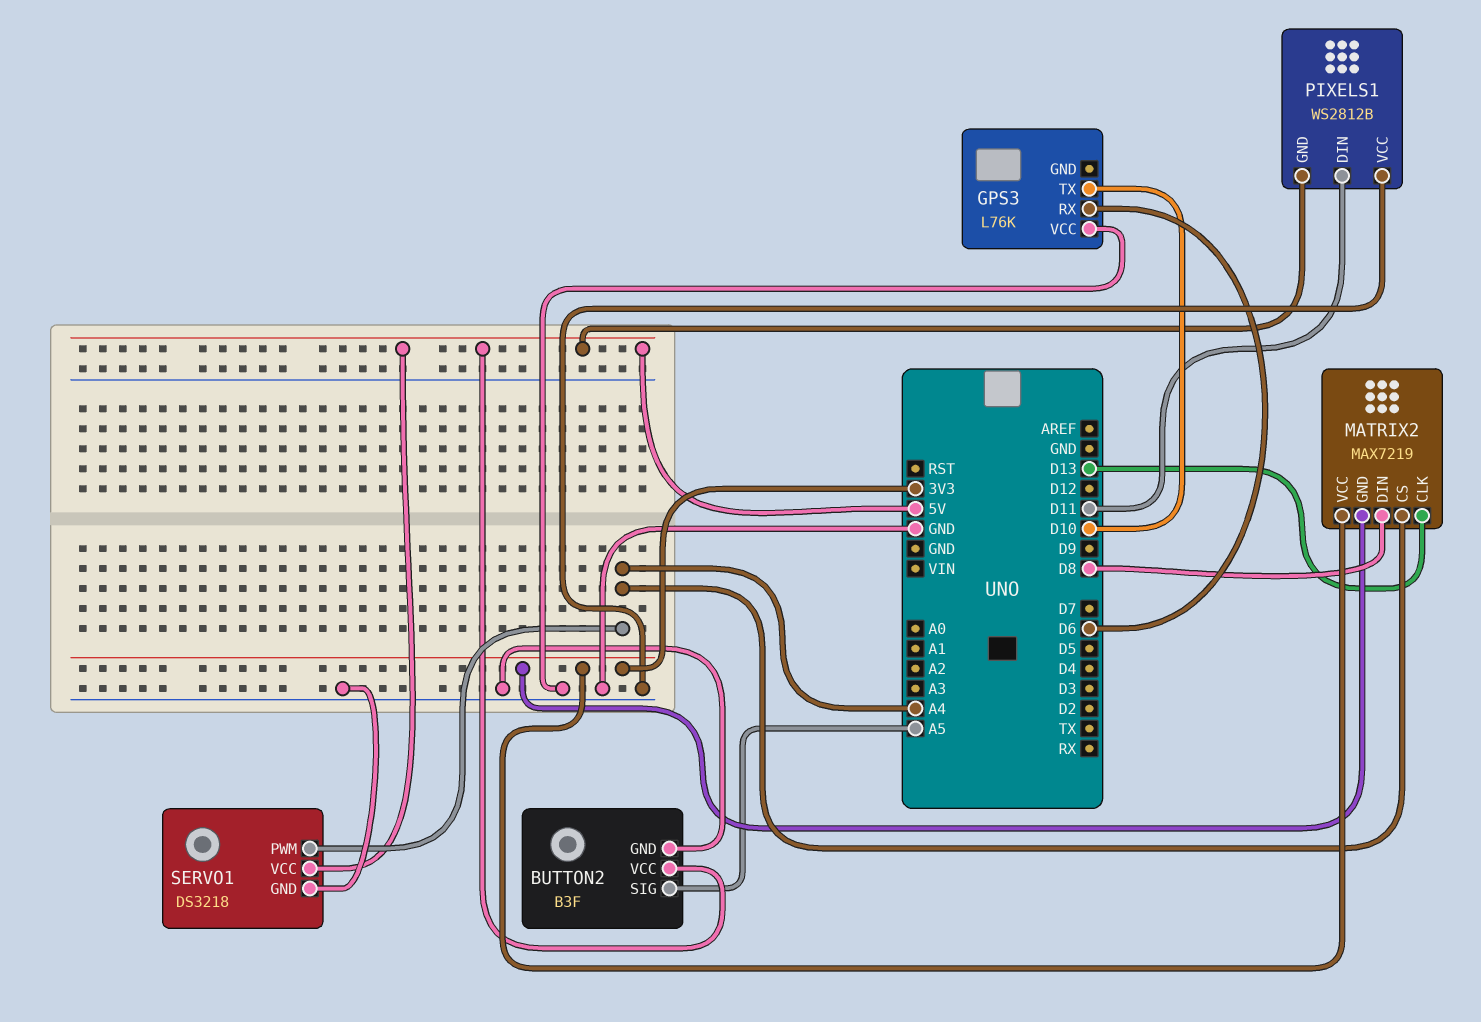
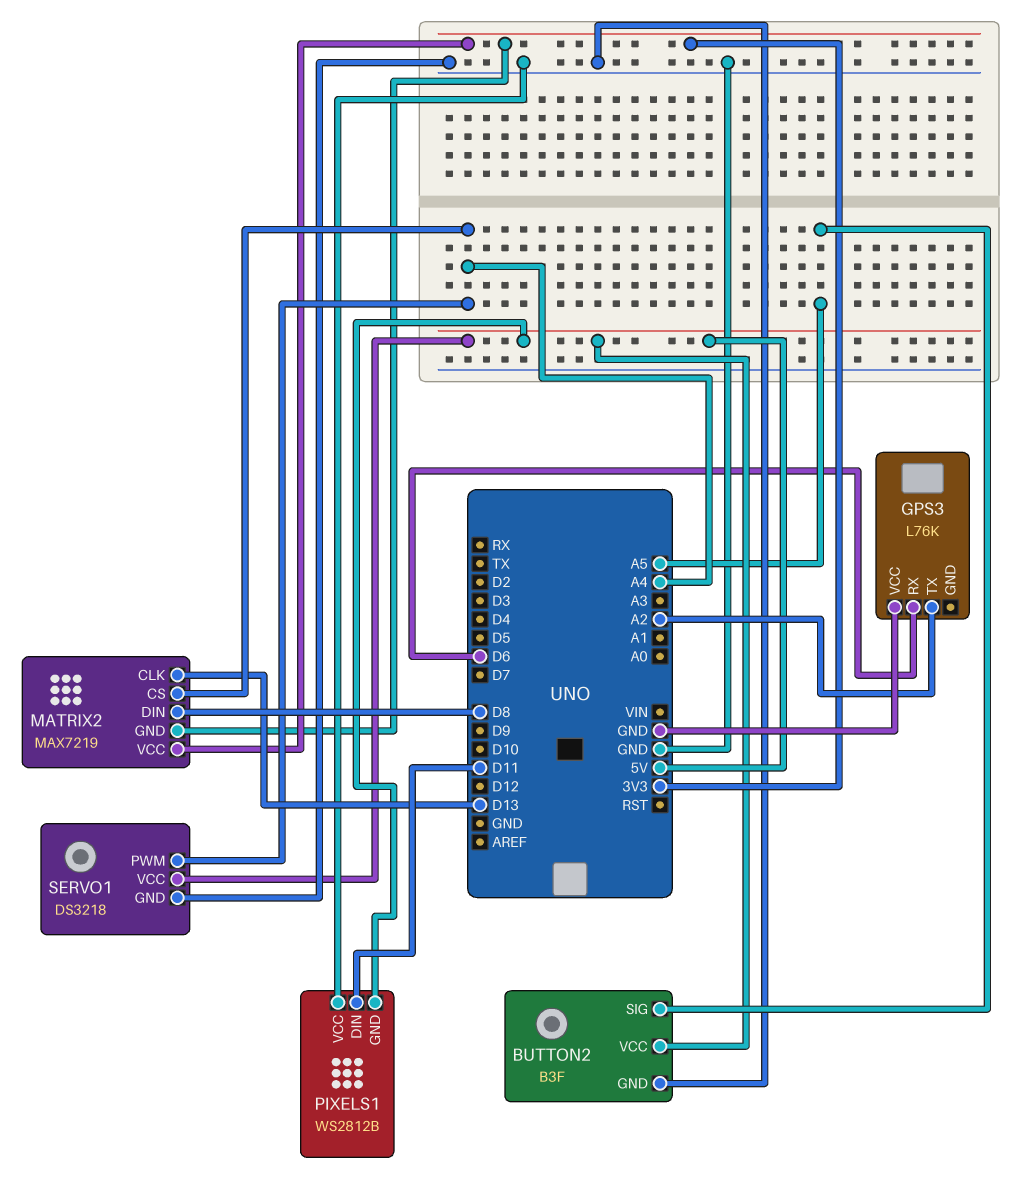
GPS3 pin TX: D10 -> A2

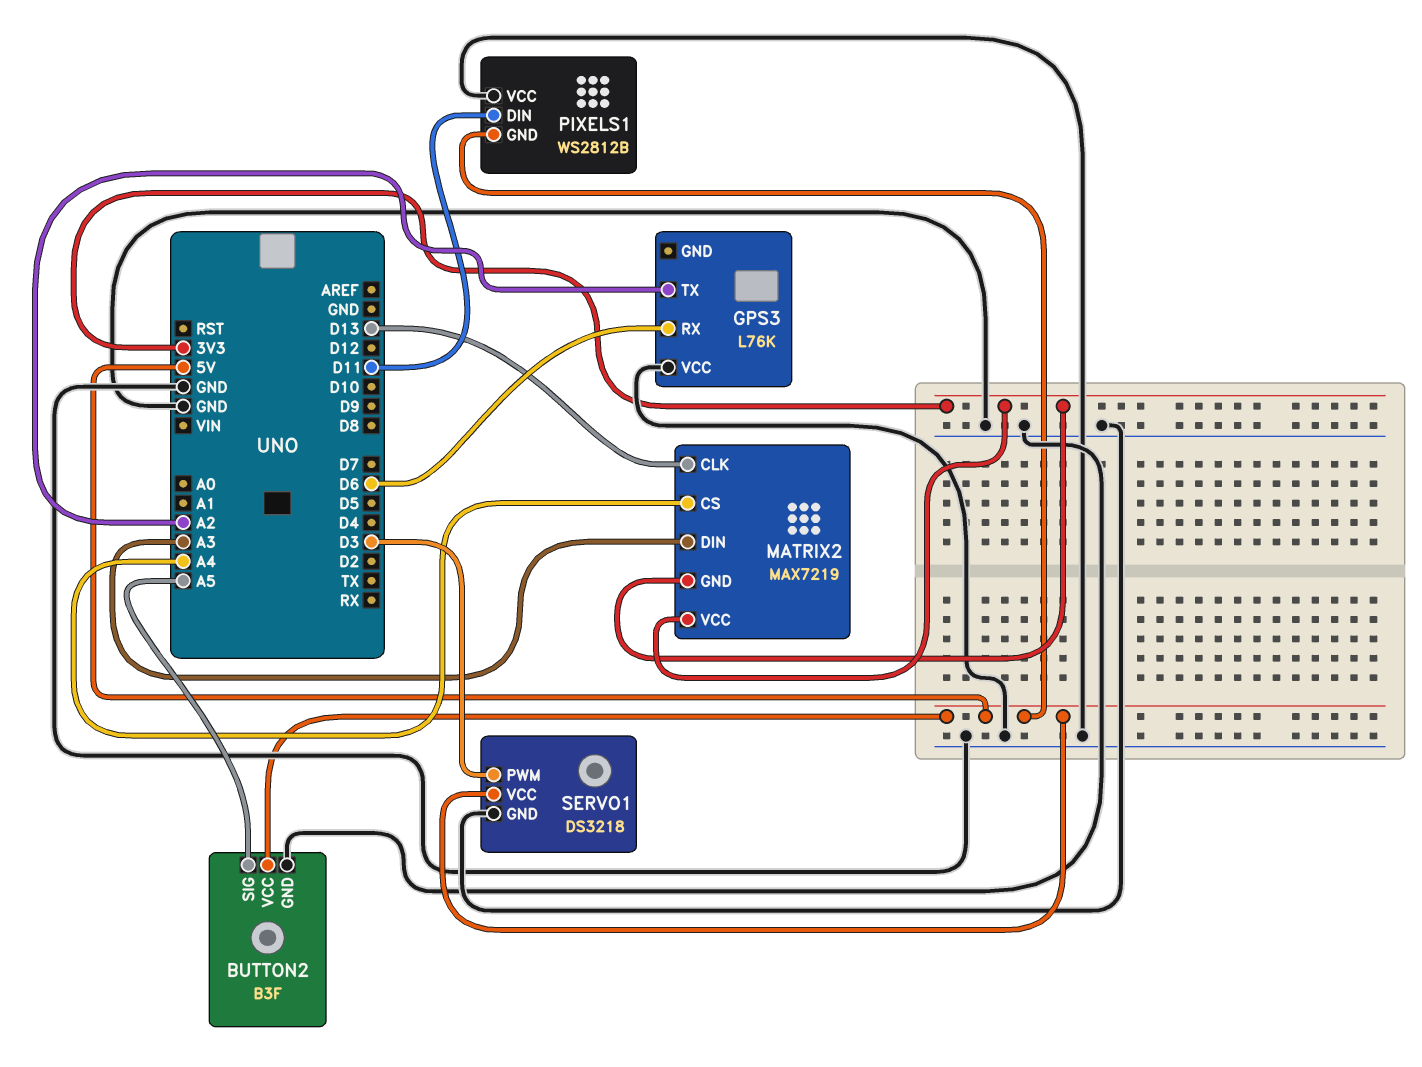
MATRIX2 pin DIN: D8 -> A3
SERVO1 pin PWM: A4 -> D3

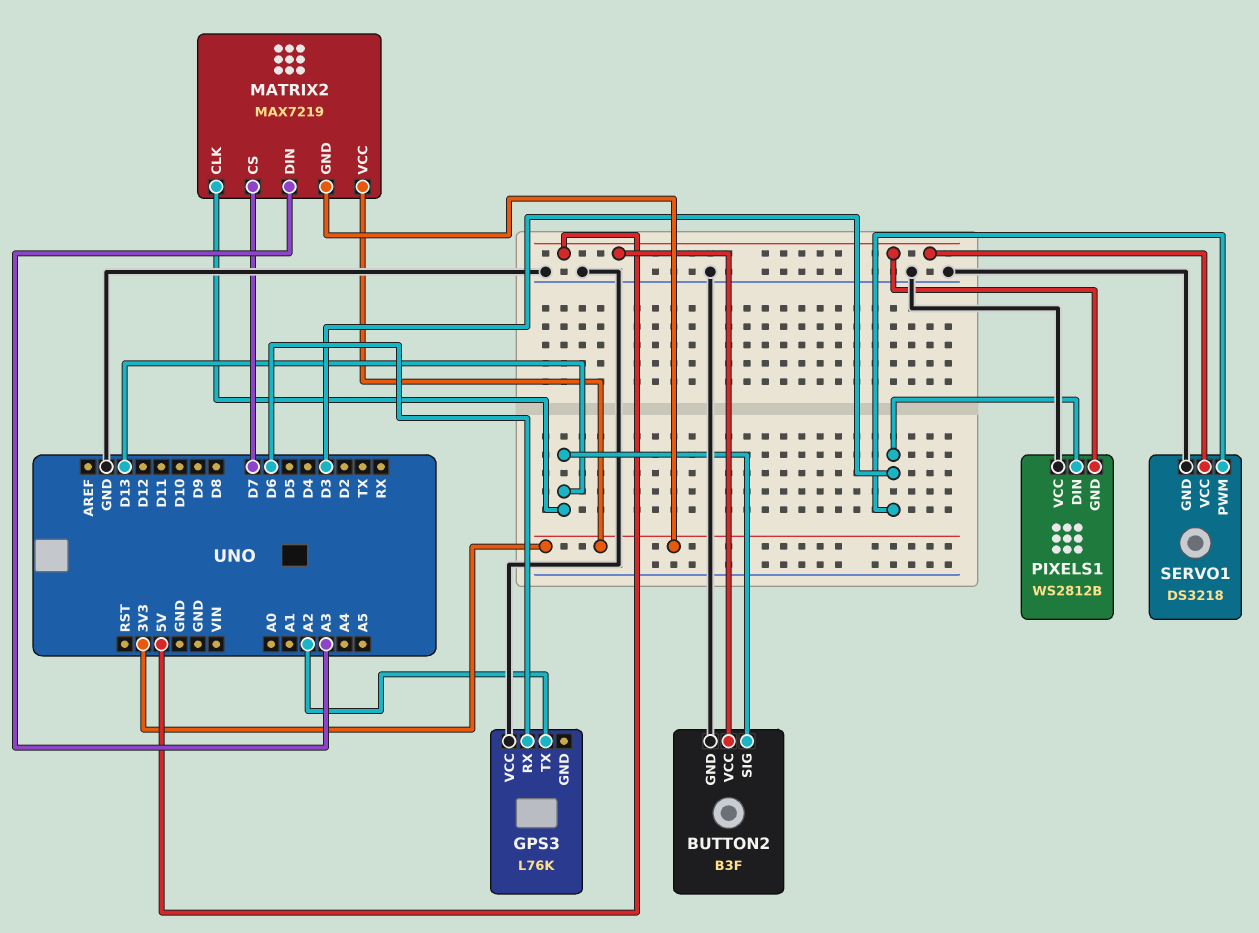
BUTTON2 pin SIG: A5 -> D13
MATRIX2 pin CS: A4 -> D7
PIXELS1 pin DIN: D11 -> D3

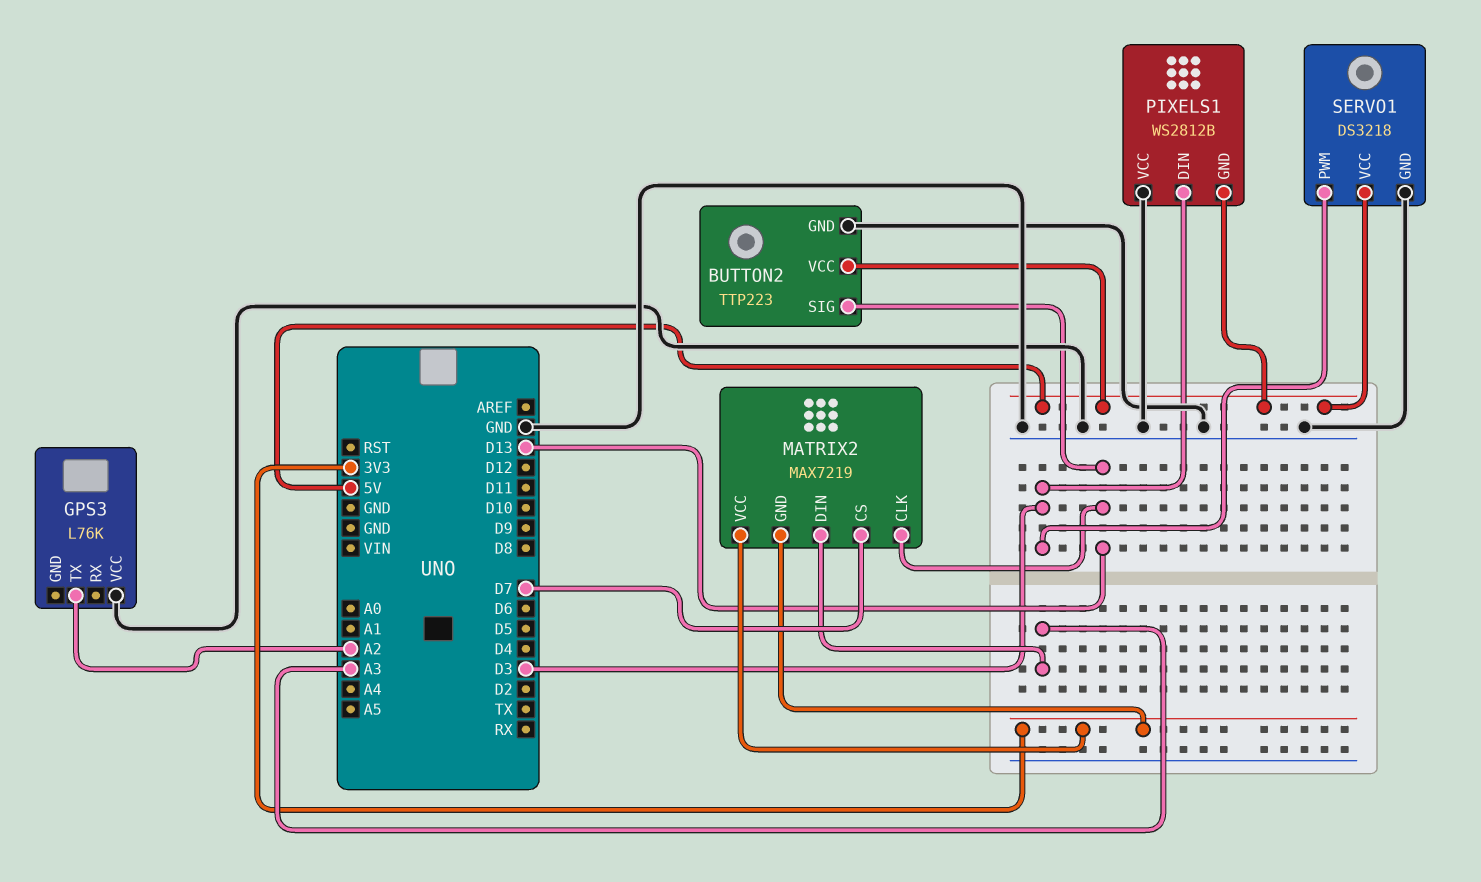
BUTTON2: B3F -> TTP223
GPS3 pin RX: D6 -> none

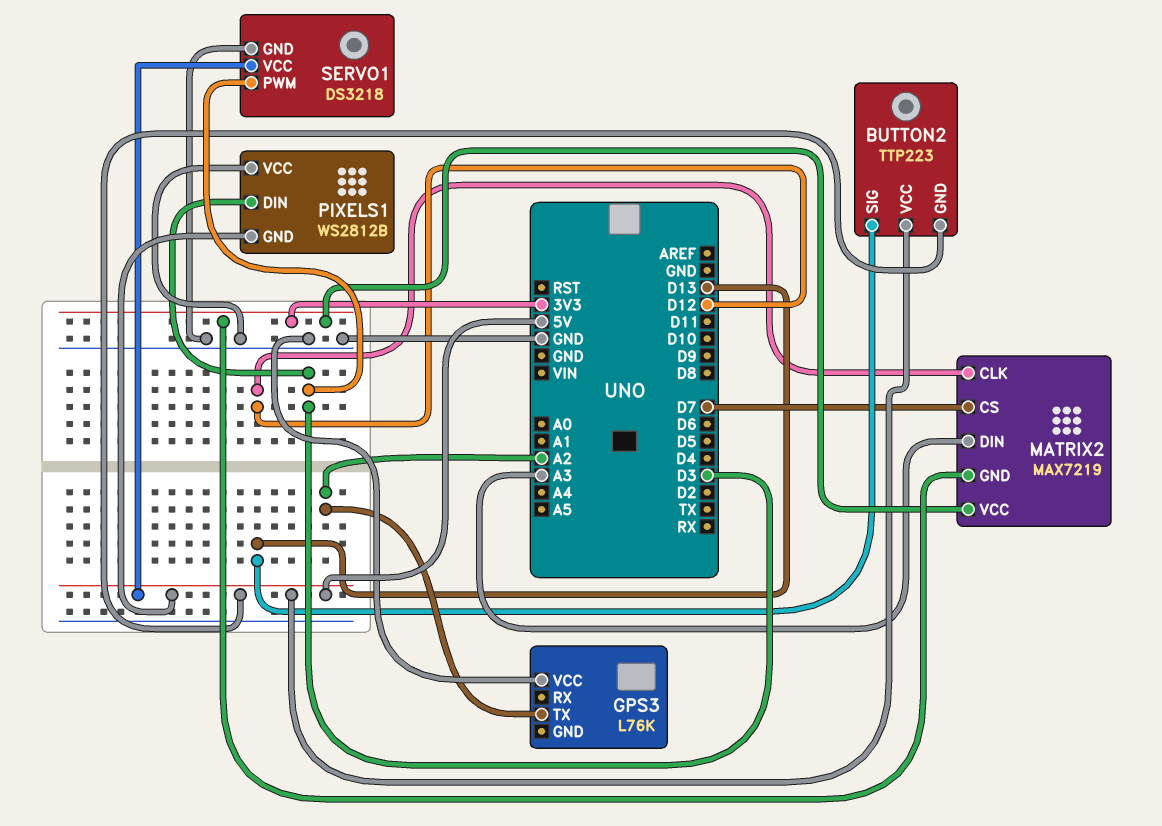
BUTTON2 pin GND: GND -> 5V
MATRIX2 pin CLK: D13 -> D12

